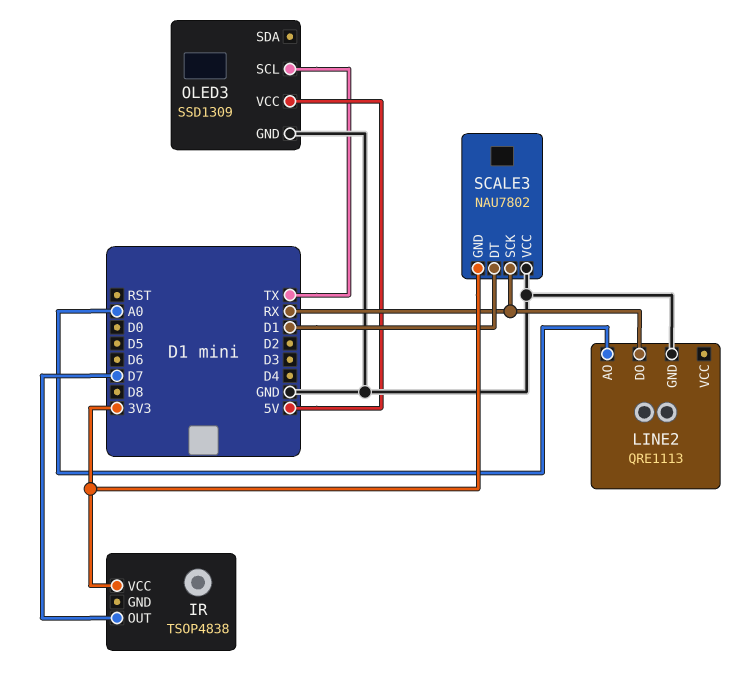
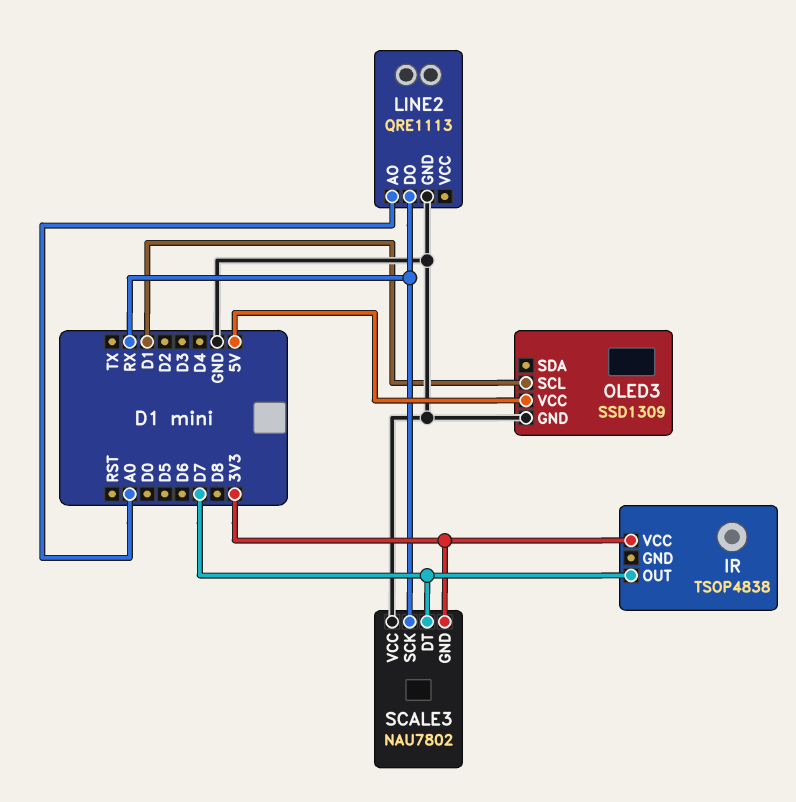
OLED3 pin SCL: TX -> D1
SCALE3 pin DT: D1 -> D7

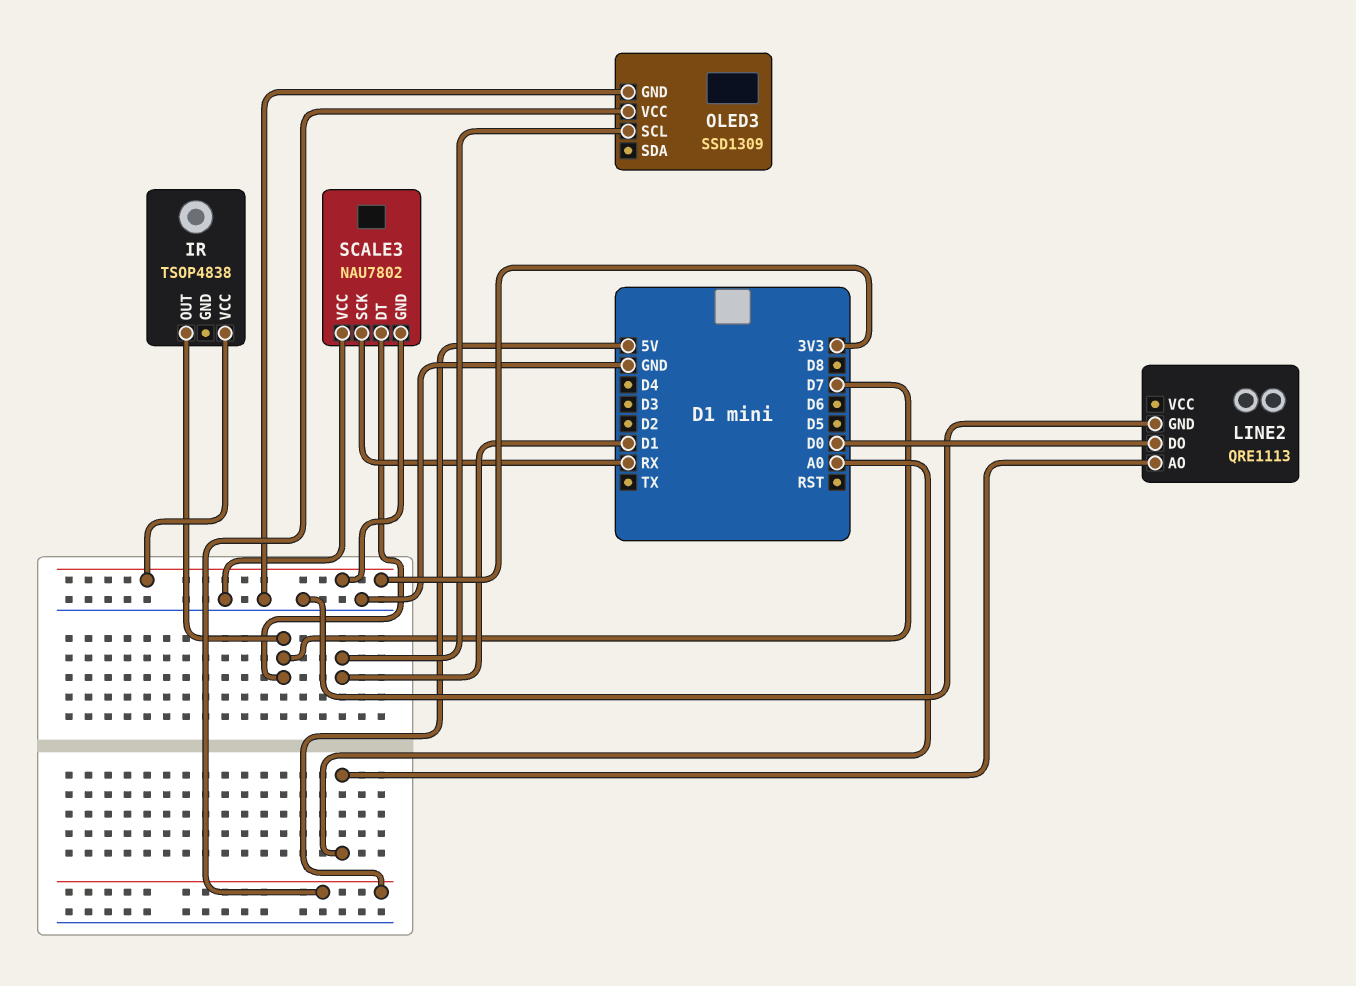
LINE2 pin DO: RX -> D0

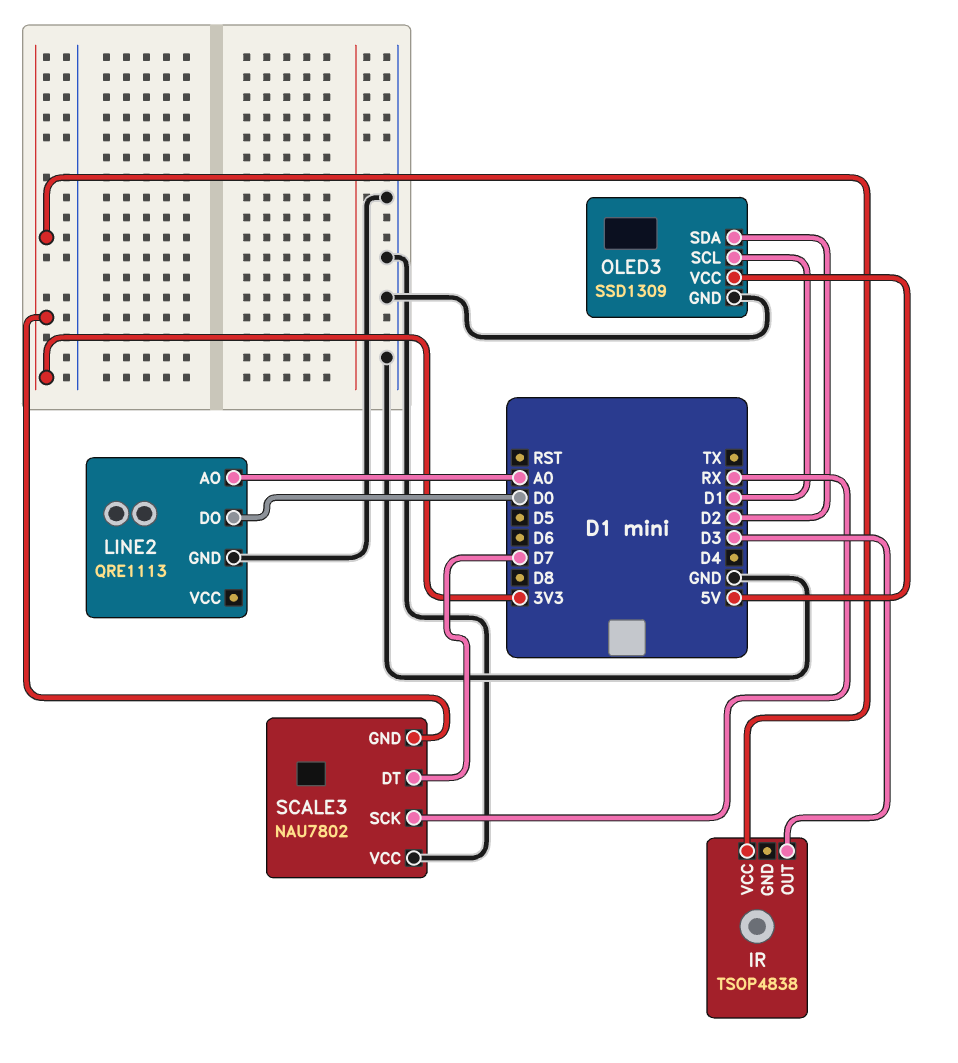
IR pin OUT: D7 -> D3
OLED3 pin SDA: none -> D2

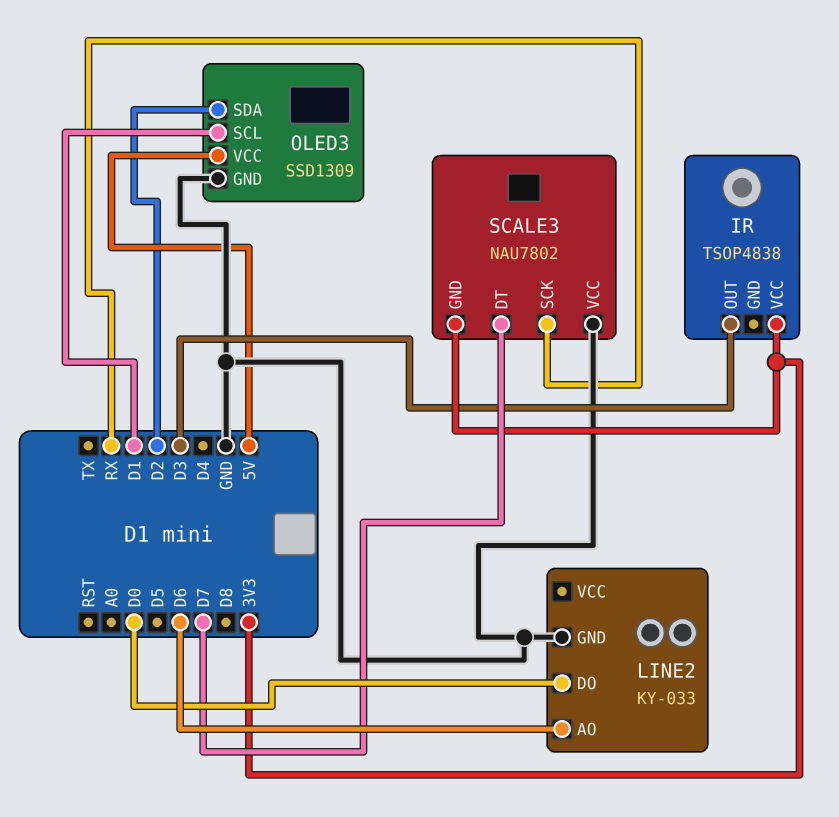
LINE2: QRE1113 -> KY-033
LINE2 pin AO: A0 -> D6

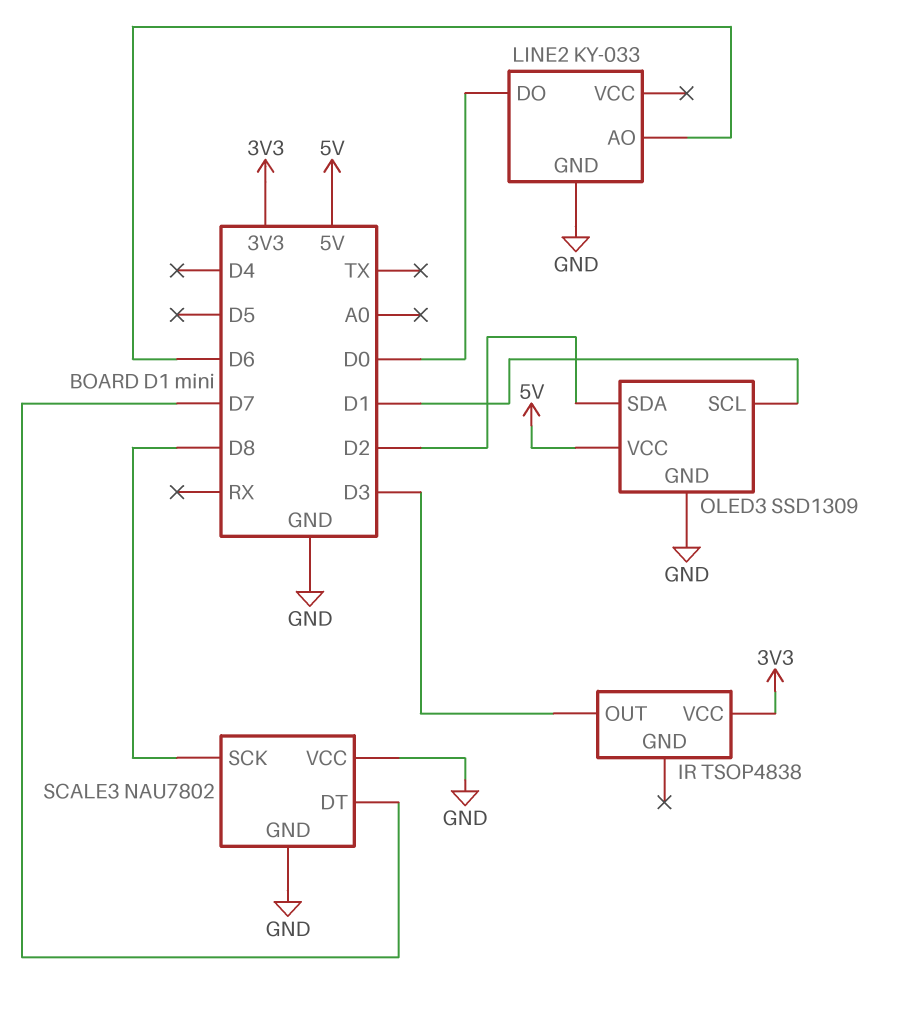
SCALE3 pin GND: 3V3 -> GND
SCALE3 pin SCK: RX -> D8

